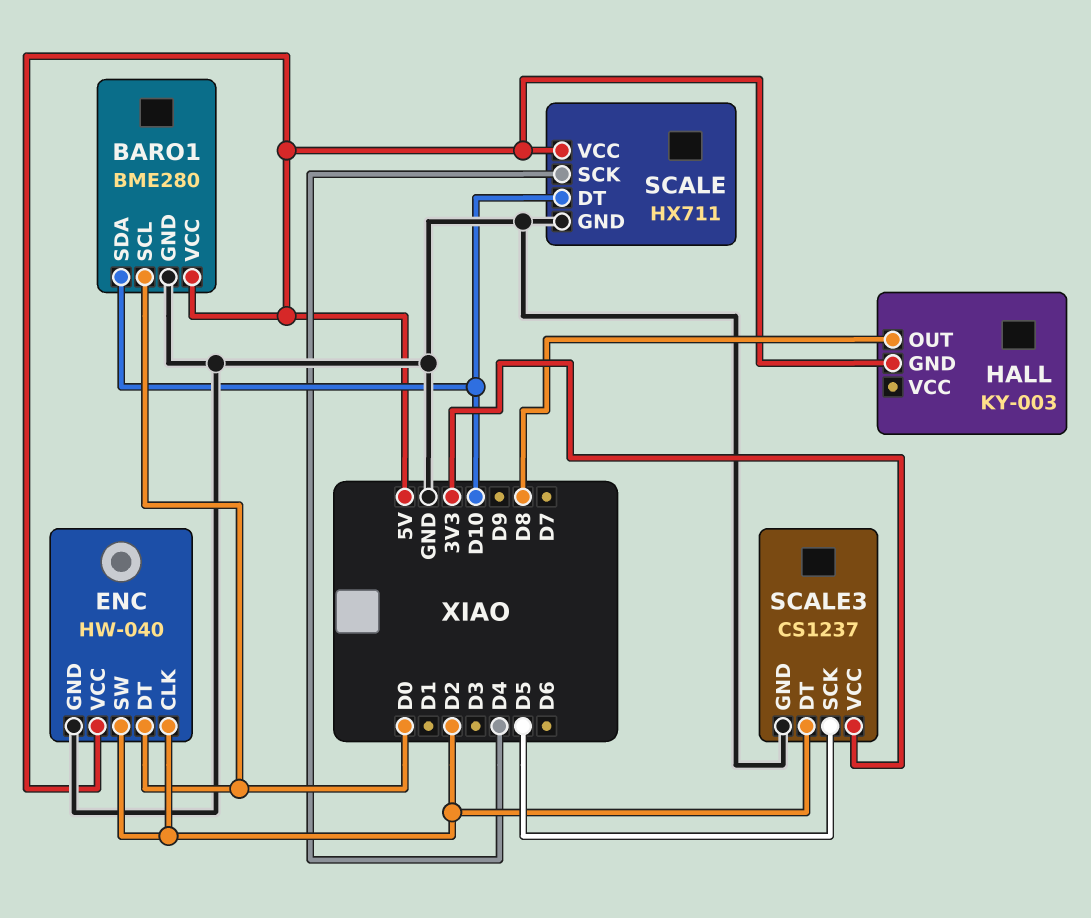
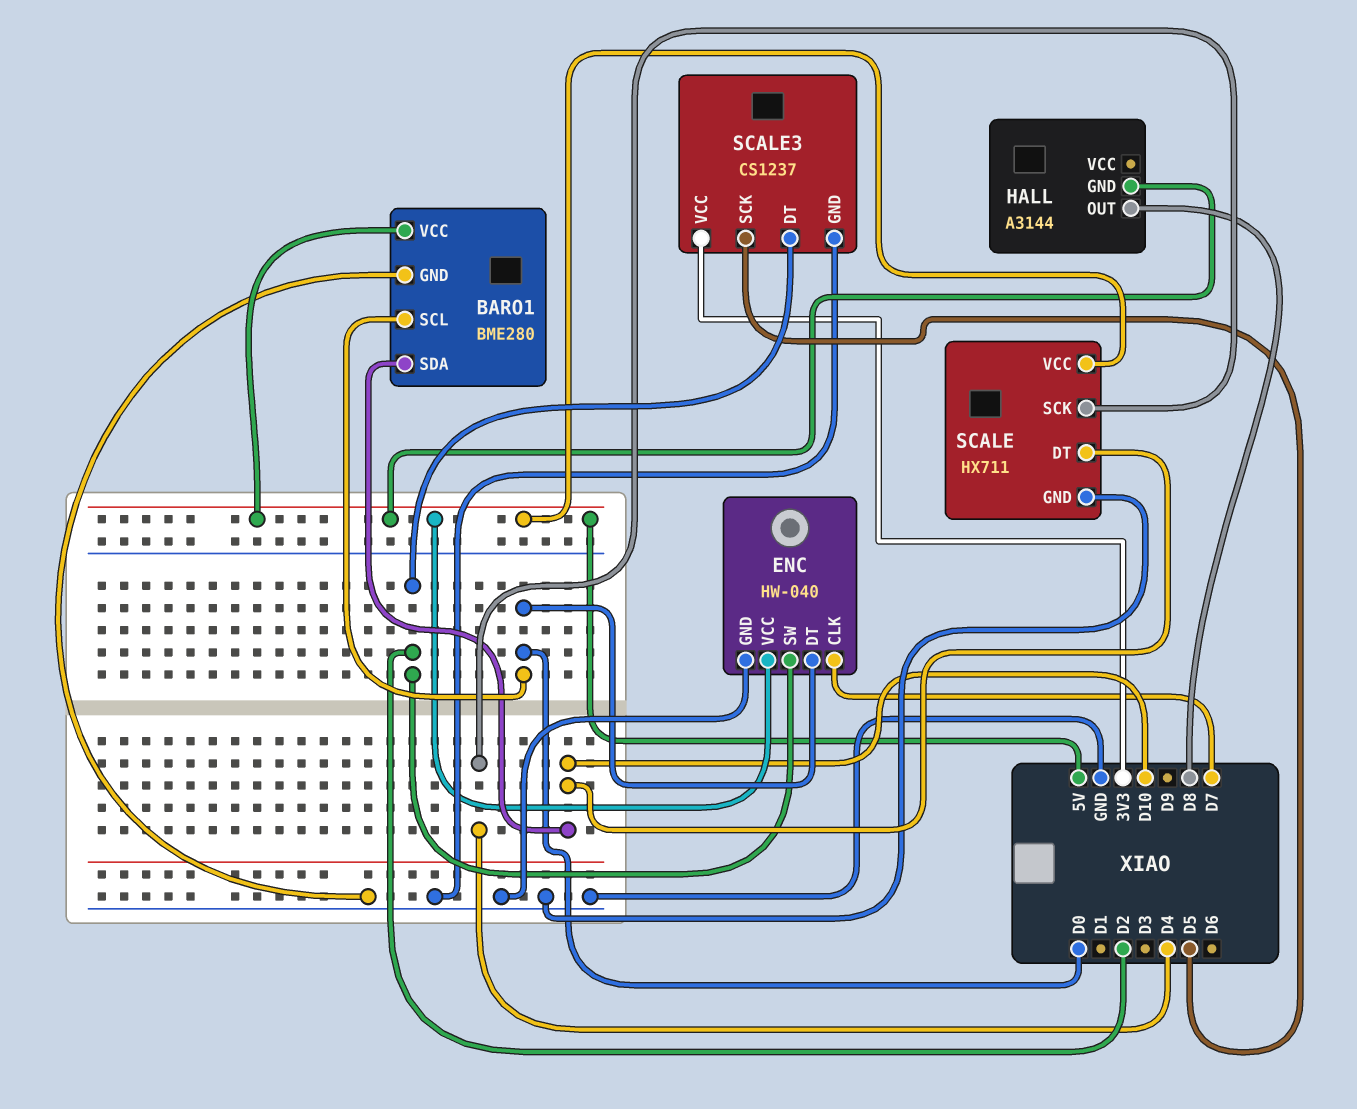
ENC pin CLK: D2 -> D7
HALL: KY-003 -> A3144

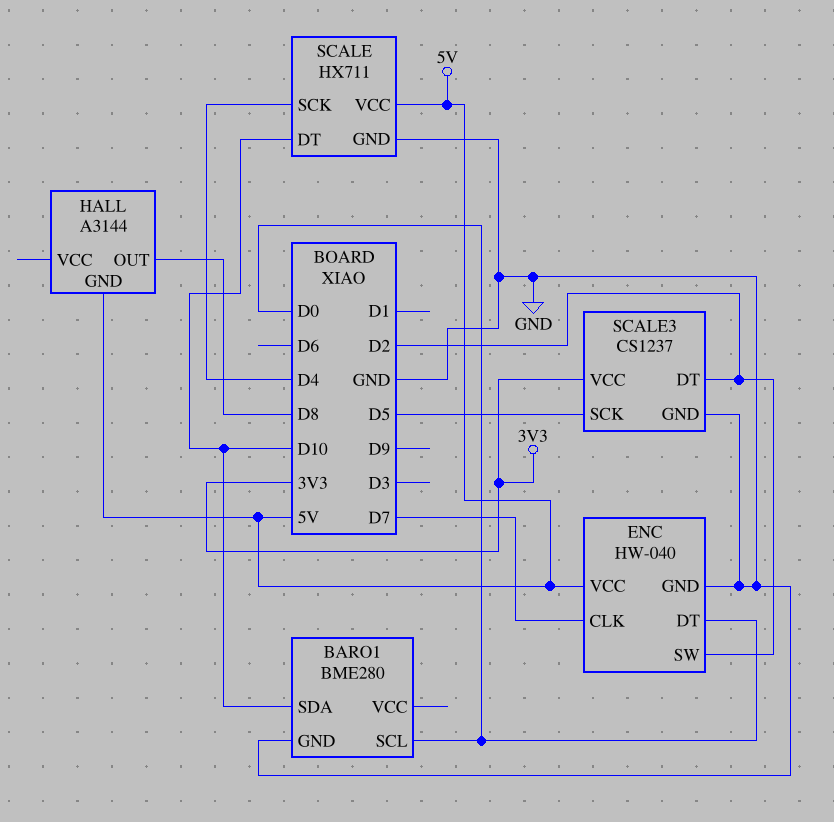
BARO1 pin VCC: 5V -> none

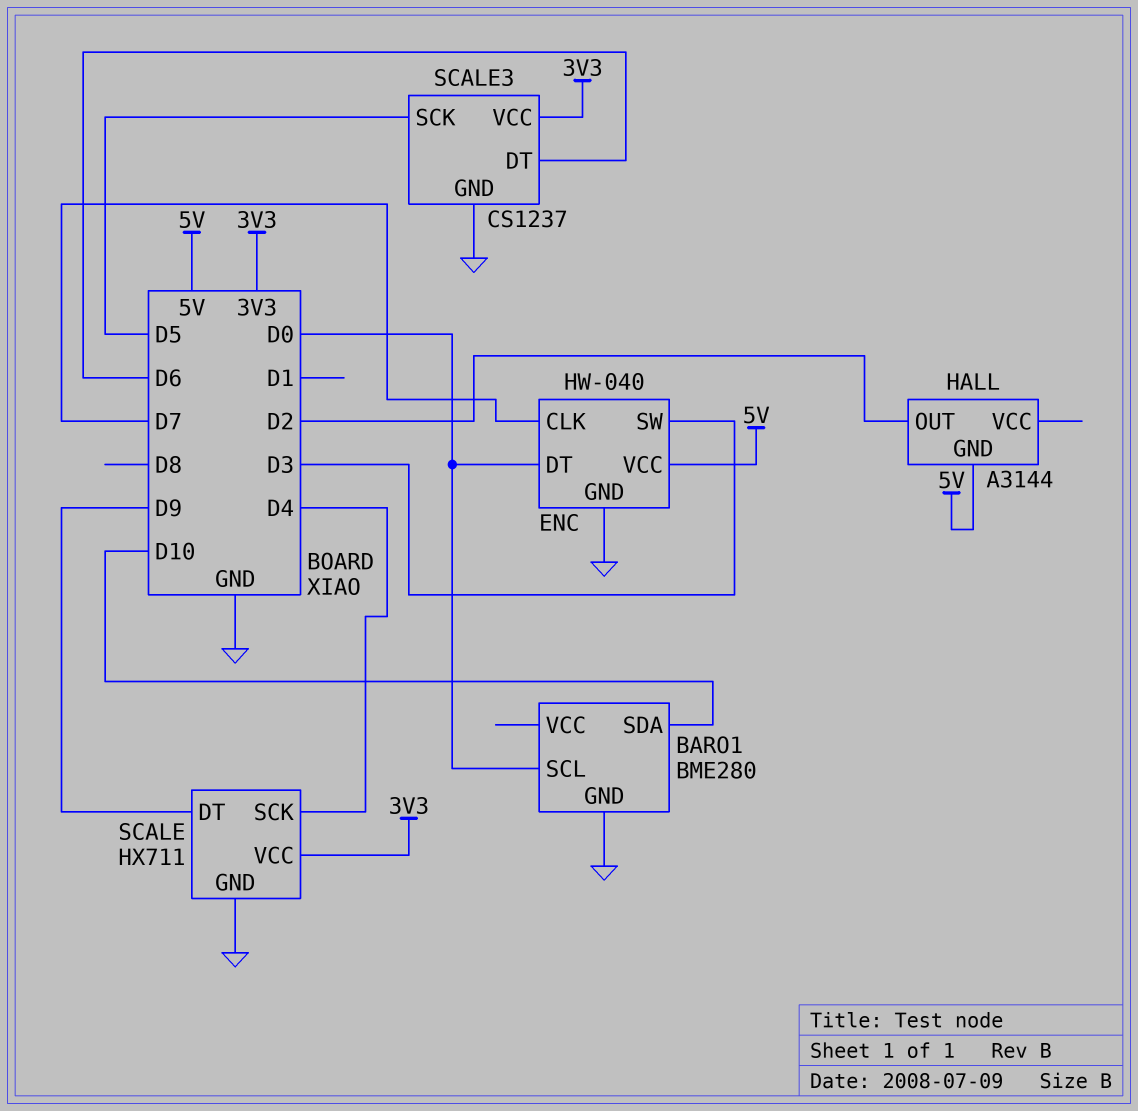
ENC pin SW: D2 -> D3
HALL pin OUT: D8 -> D2
SCALE pin DT: D10 -> D9
SCALE pin VCC: 5V -> 3V3
SCALE3 pin DT: D2 -> D6

